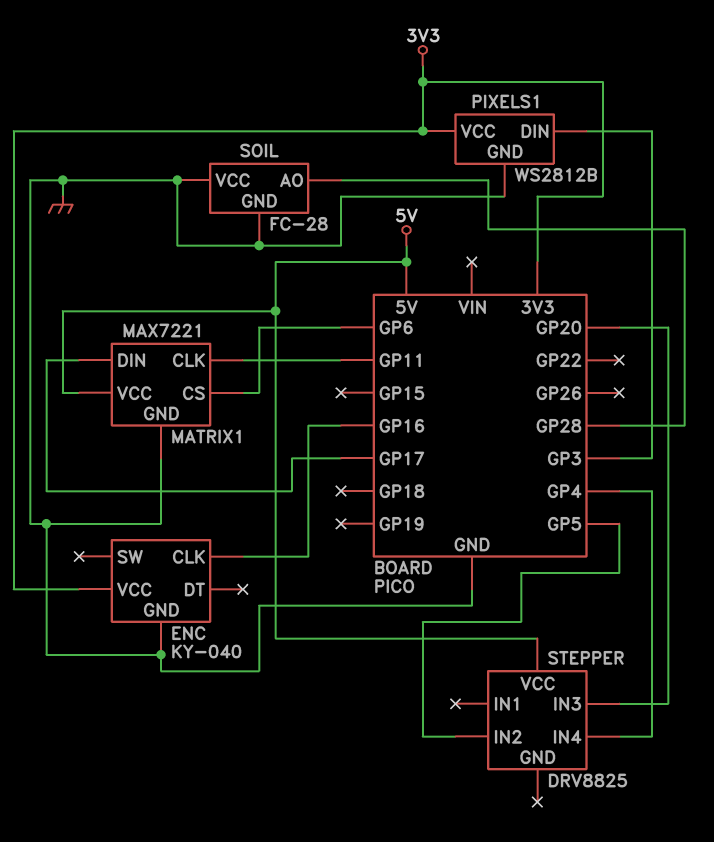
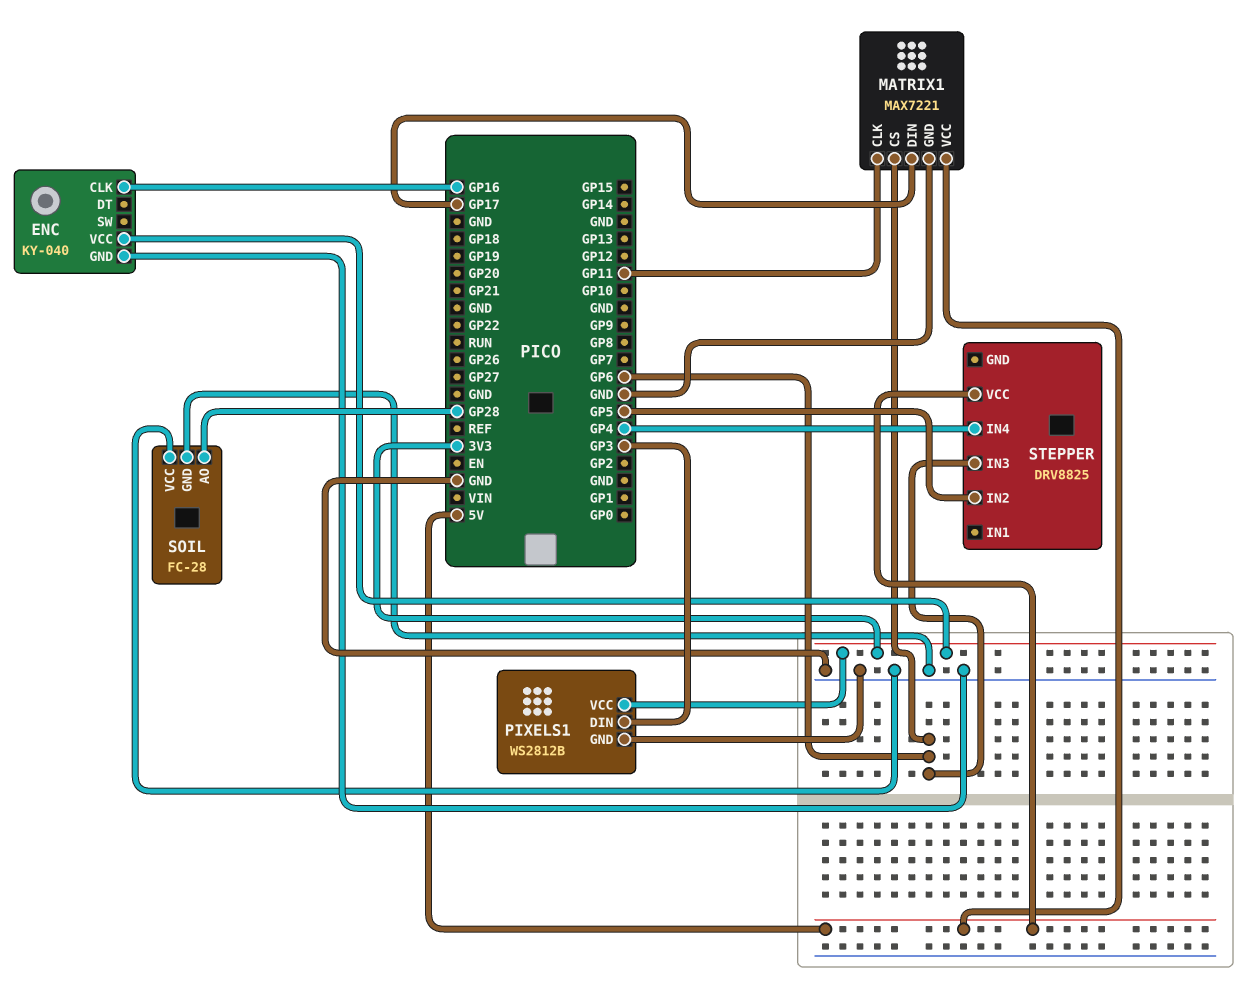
STEPPER pin IN3: GP20 -> GP6

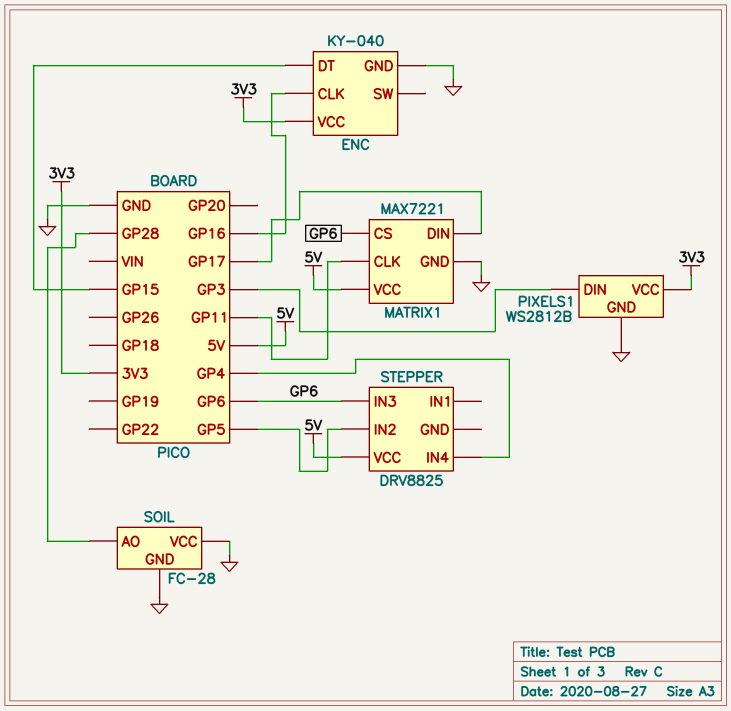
ENC pin DT: none -> GP15

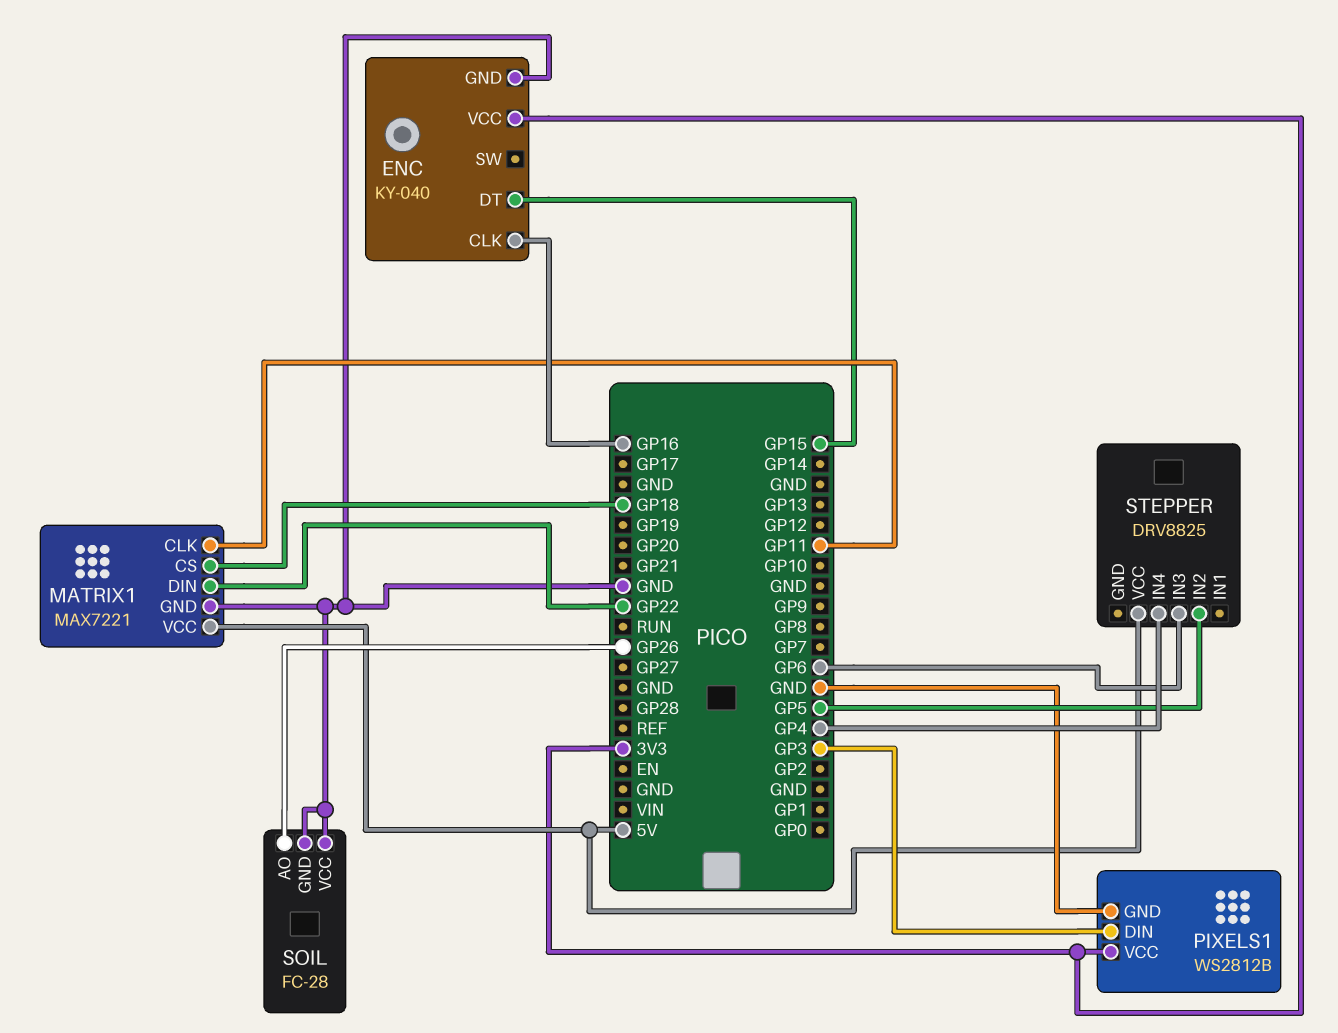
MATRIX1 pin CS: GP6 -> GP18
MATRIX1 pin DIN: GP17 -> GP22
SOIL pin AO: GP28 -> GP26

